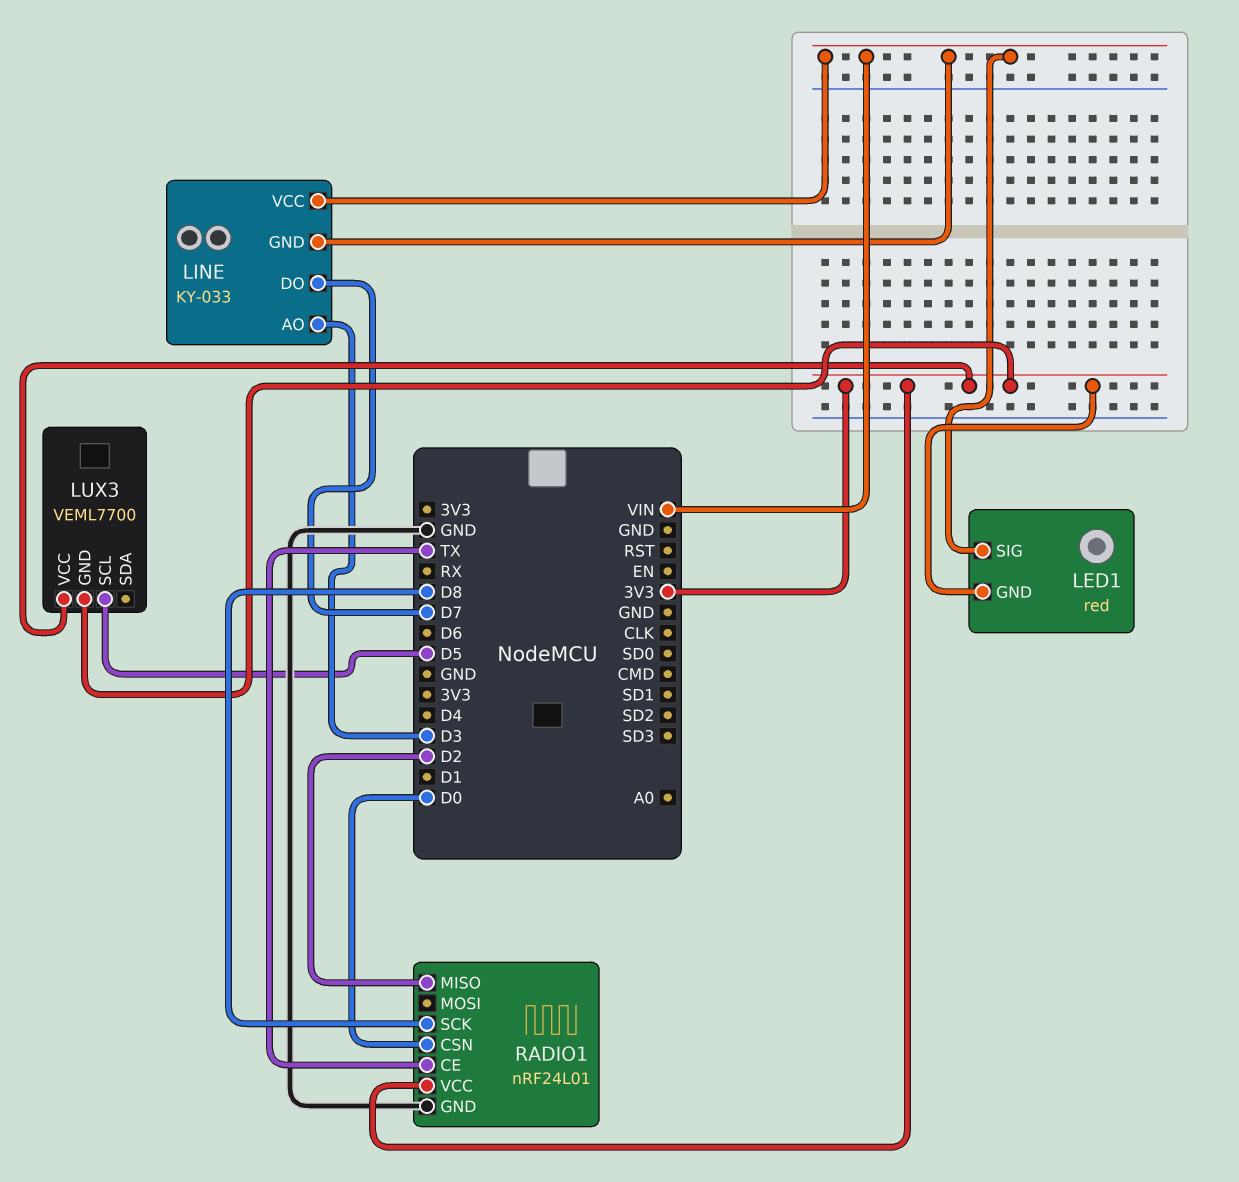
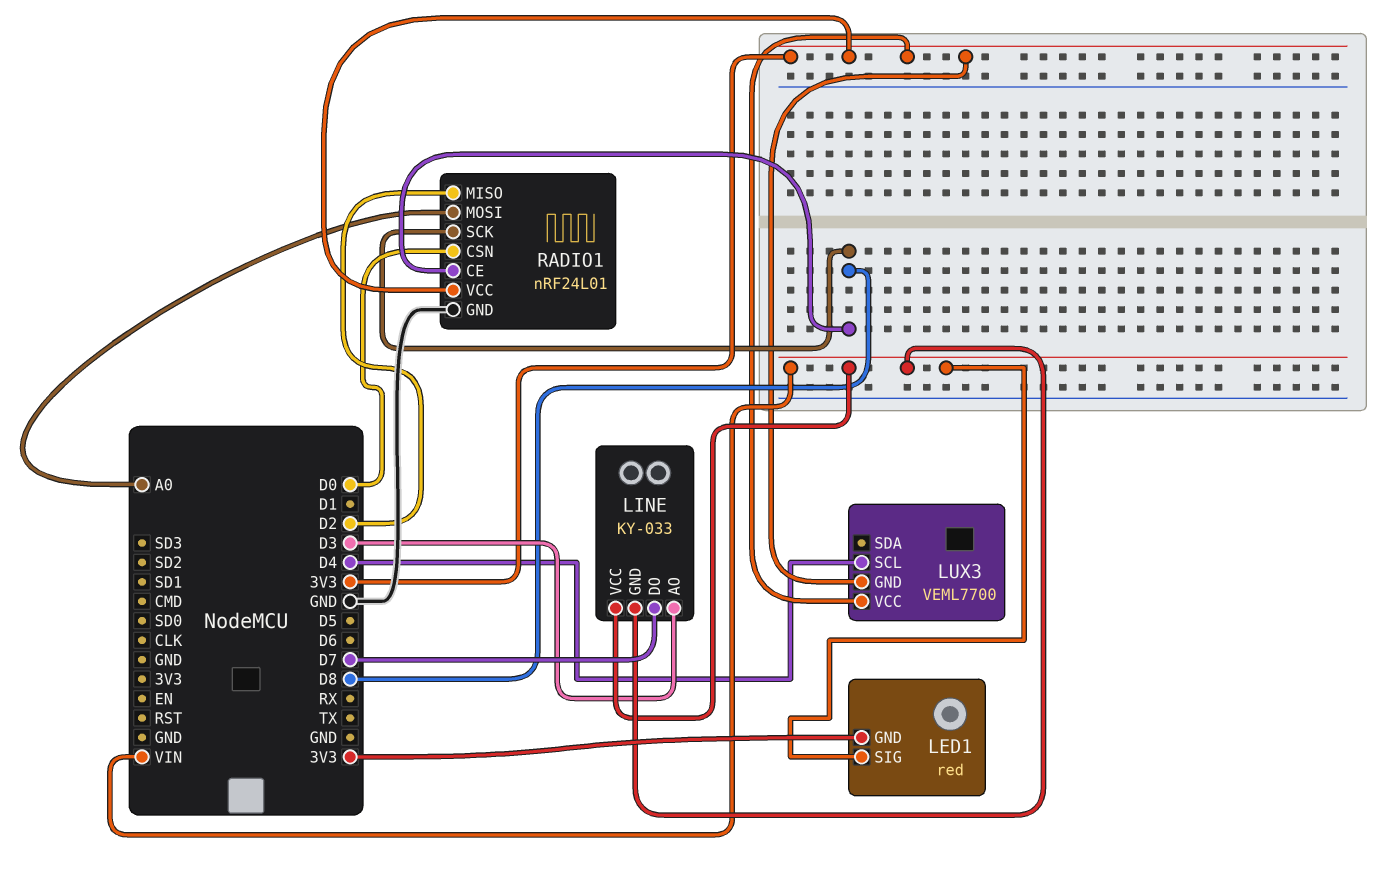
LUX3 pin SCL: D5 -> D4
RADIO1 pin CE: TX -> D8
RADIO1 pin MOSI: none -> A0

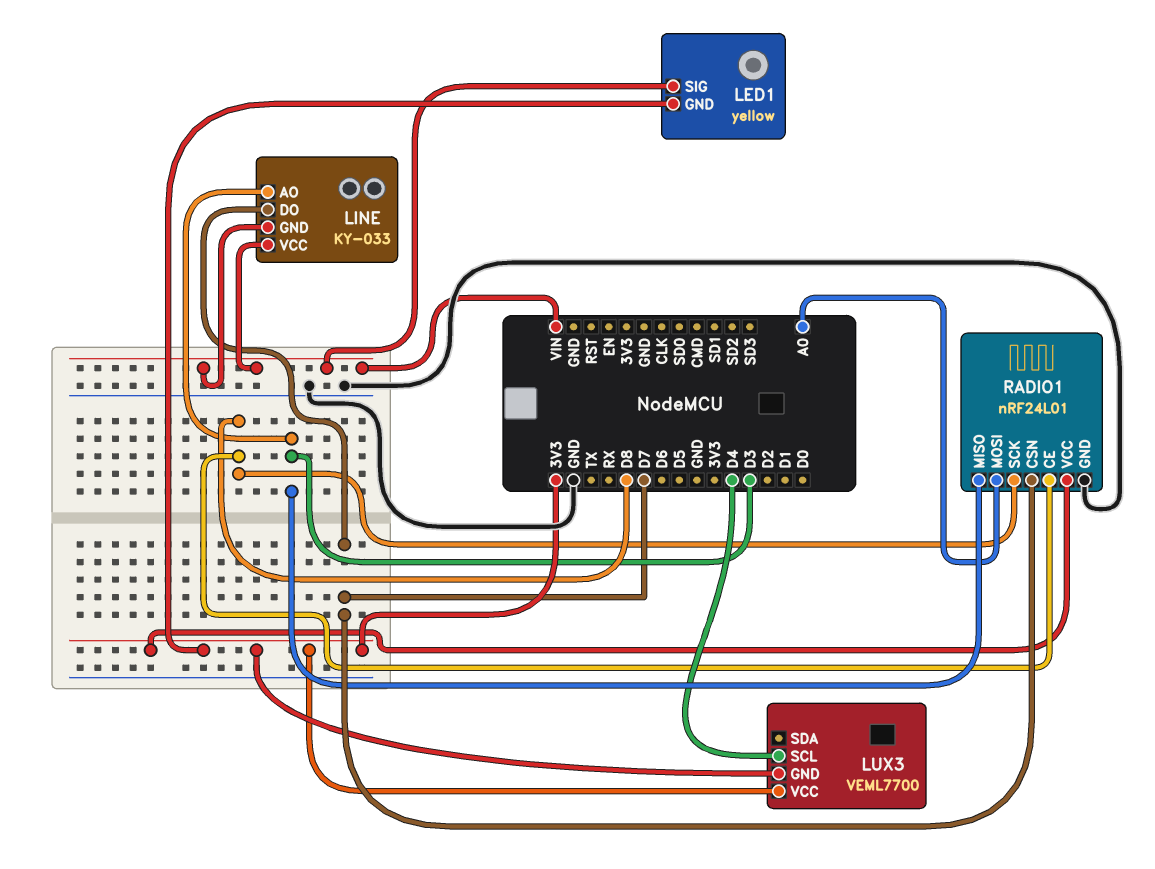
LED1: red -> yellow
RADIO1 pin CSN: D0 -> D7
RADIO1 pin MISO: D2 -> D3

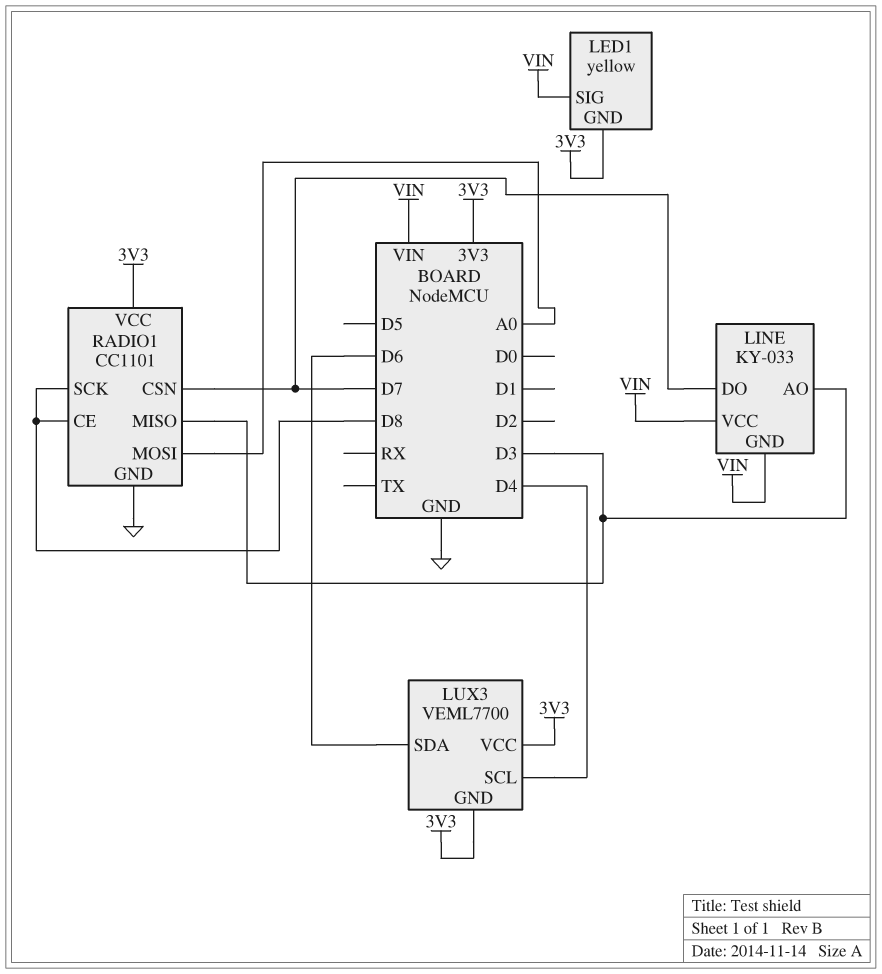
LUX3 pin SDA: none -> D6
RADIO1: nRF24L01 -> CC1101

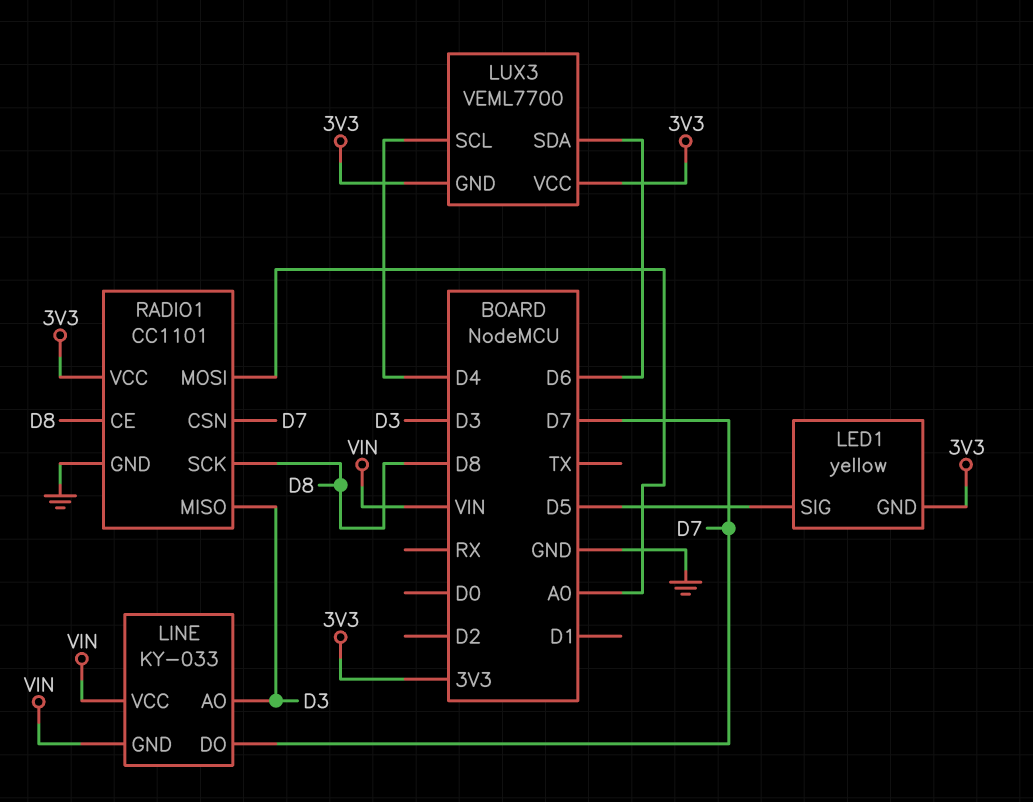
LED1 pin SIG: VIN -> D5

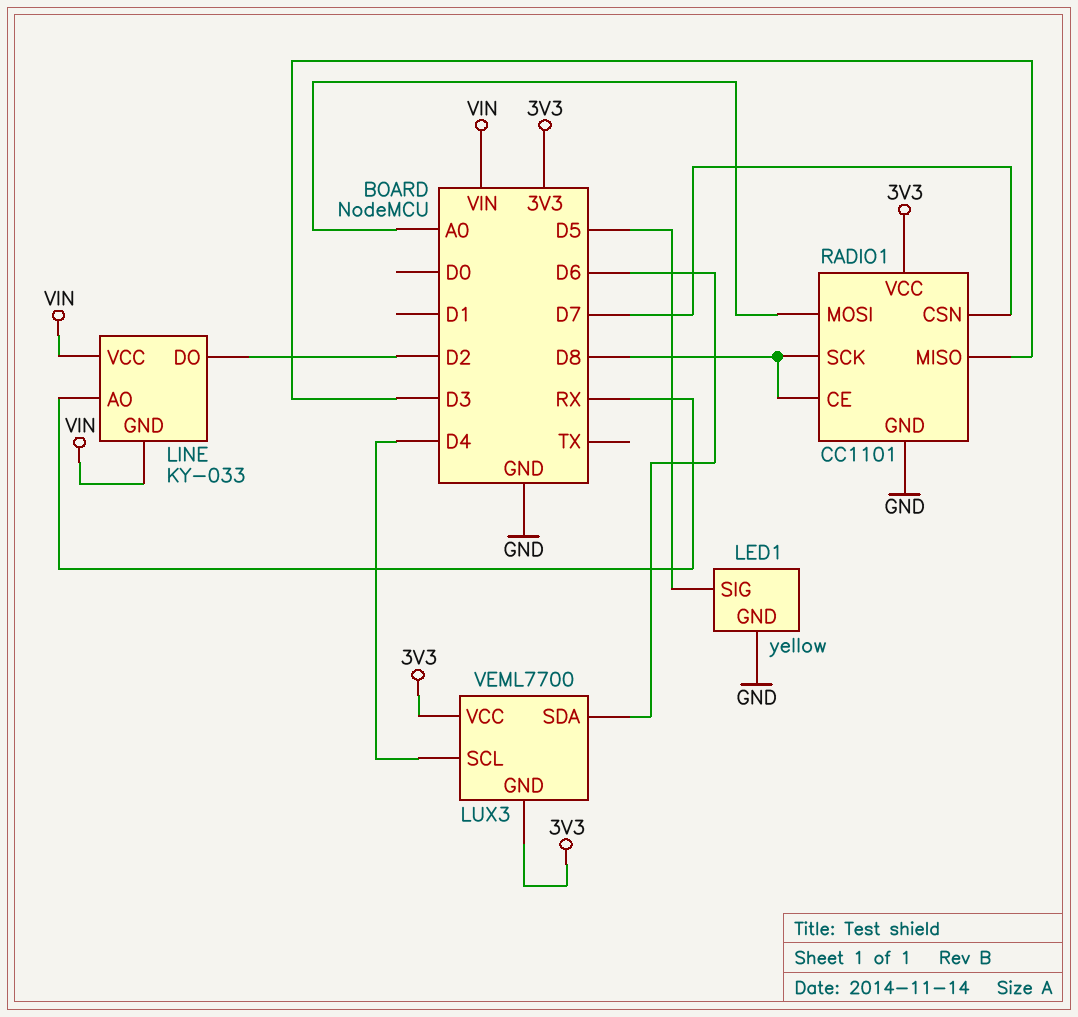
LED1 pin GND: 3V3 -> GND
LINE pin AO: D3 -> RX
LINE pin DO: D7 -> D2

